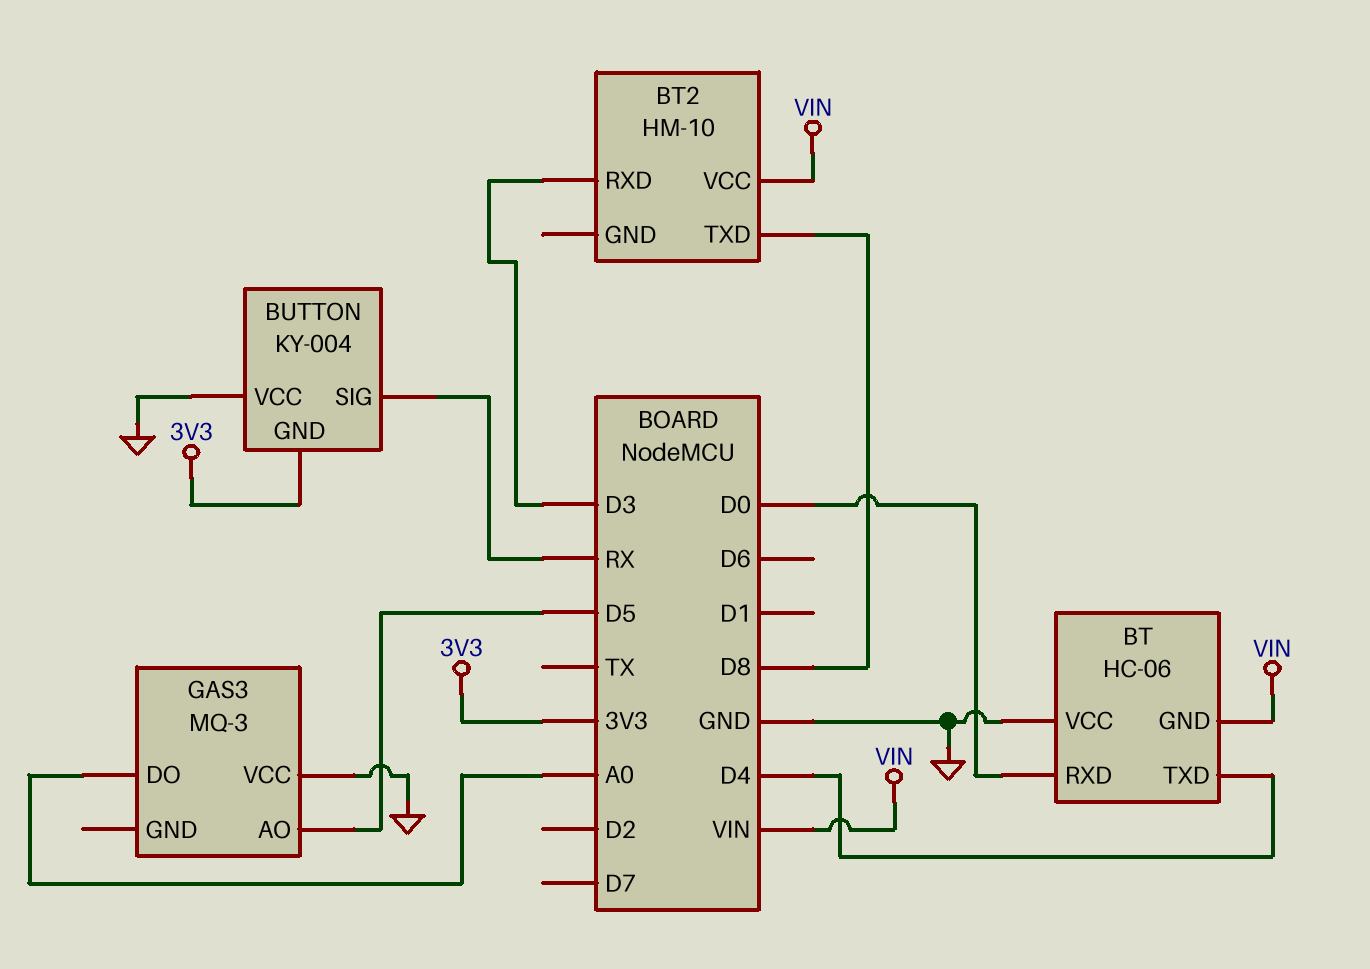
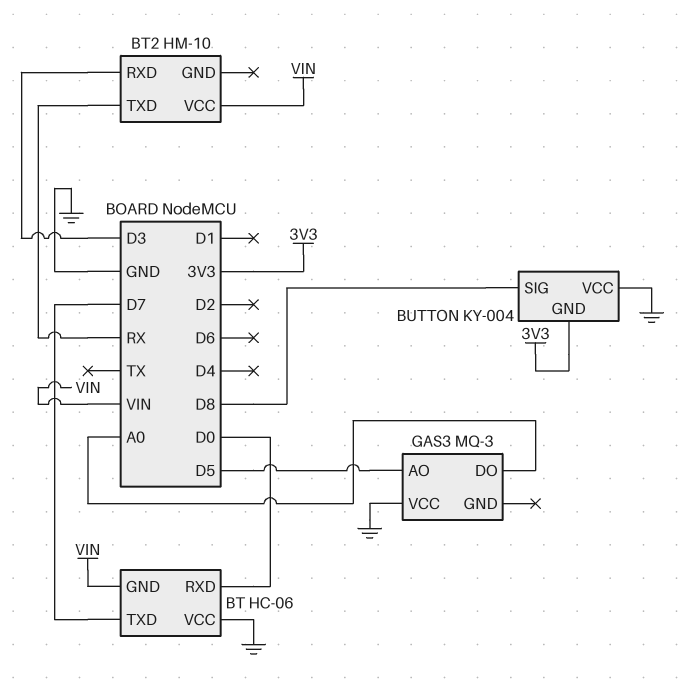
BT pin TXD: D4 -> D7
BT2 pin TXD: D8 -> RX
BUTTON pin SIG: RX -> D8

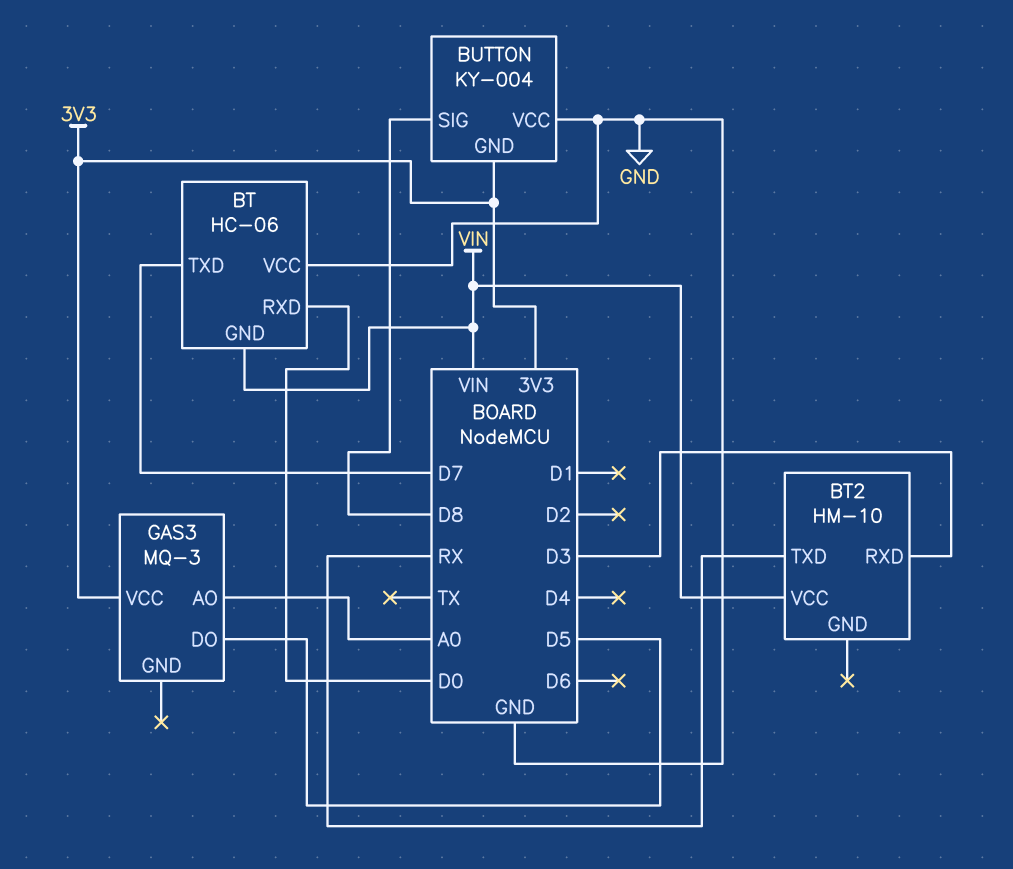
GAS3 pin AO: D5 -> A0
GAS3 pin DO: A0 -> D5
GAS3 pin VCC: GND -> 3V3

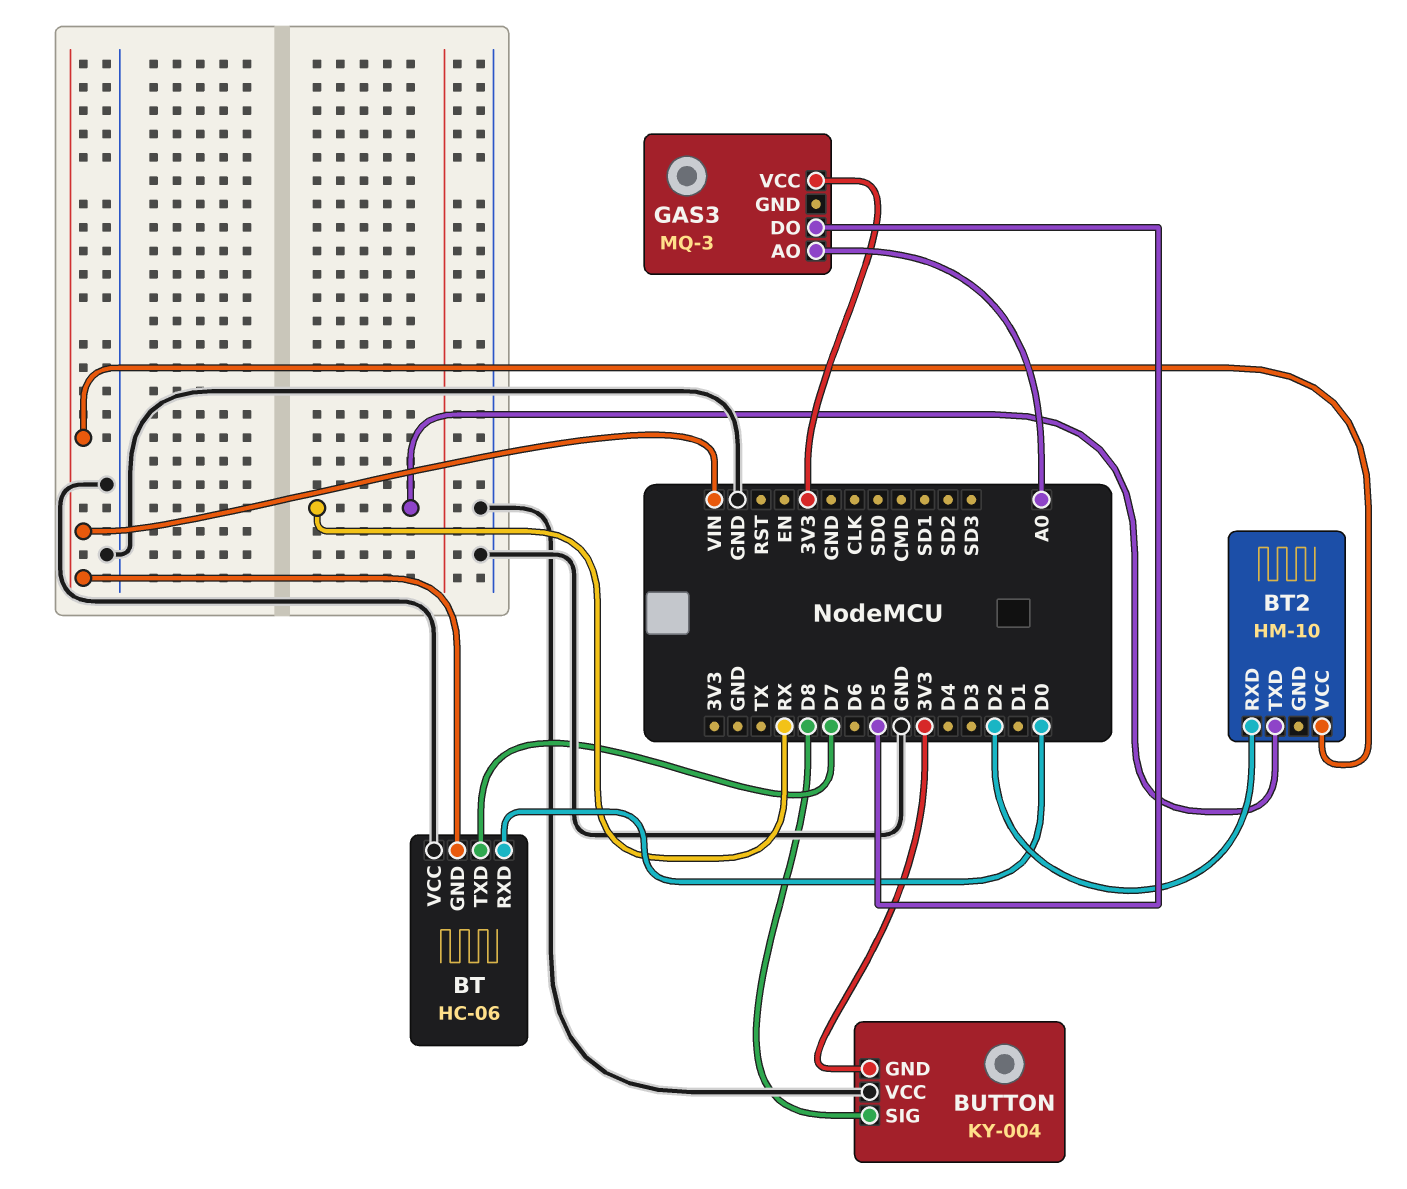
BT2 pin RXD: D3 -> D2

